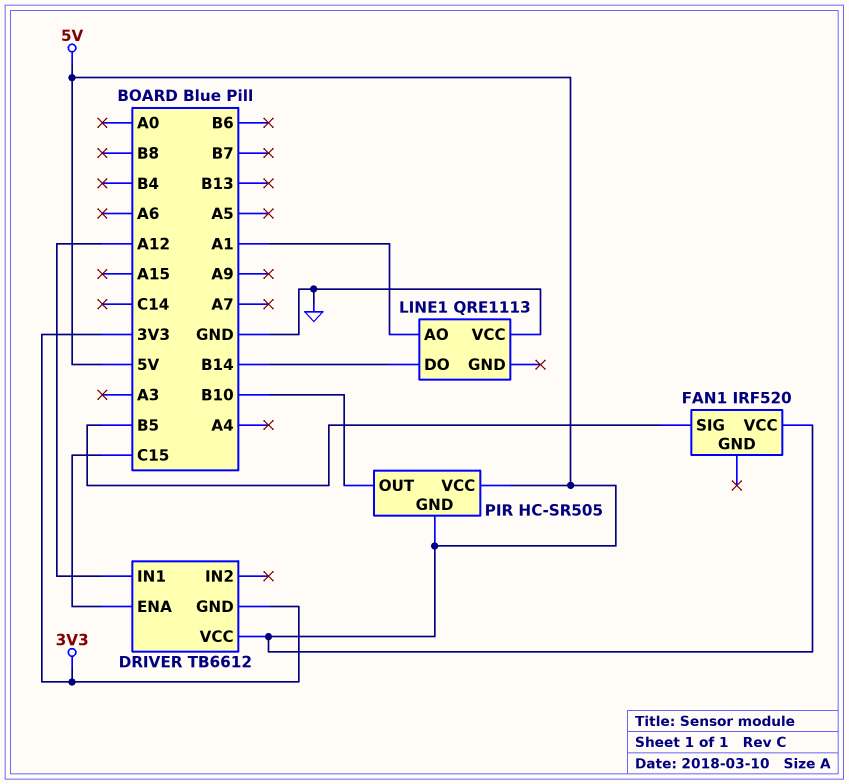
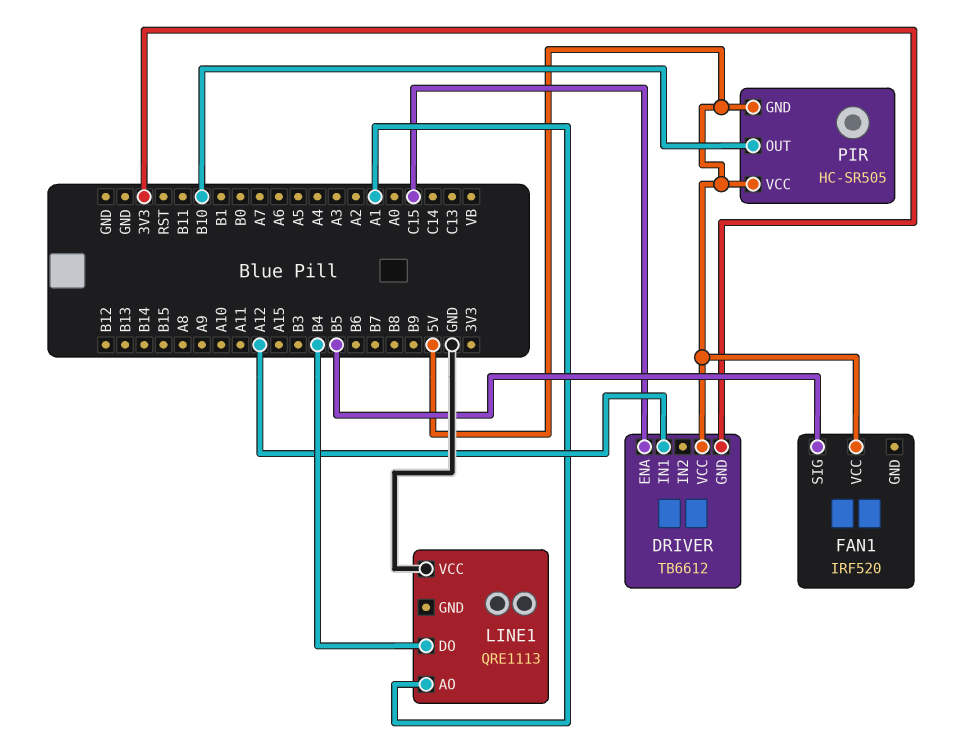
LINE1 pin DO: B14 -> B4

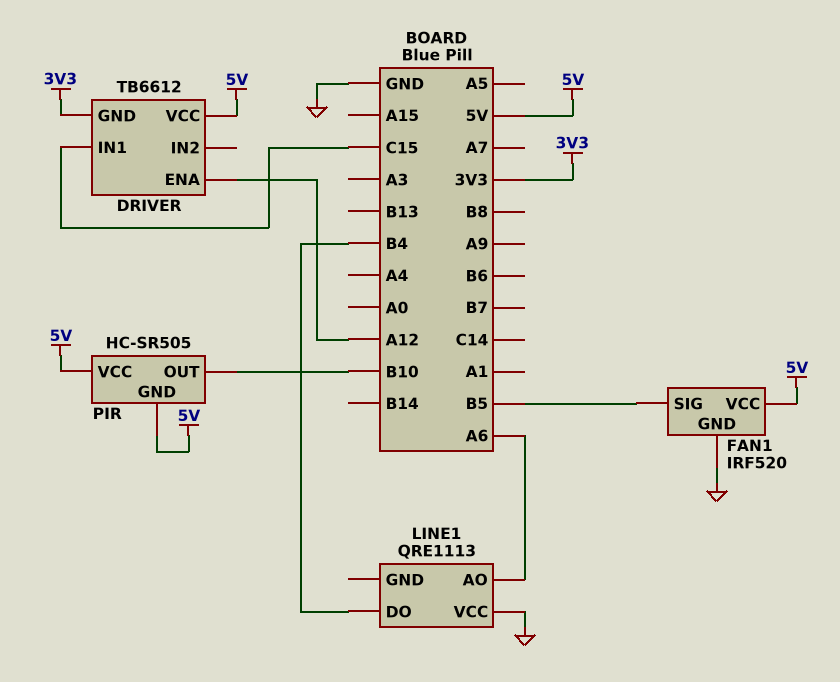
DRIVER pin ENA: C15 -> A12
DRIVER pin IN1: A12 -> C15
FAN1 pin GND: none -> GND
LINE1 pin AO: A1 -> A6

